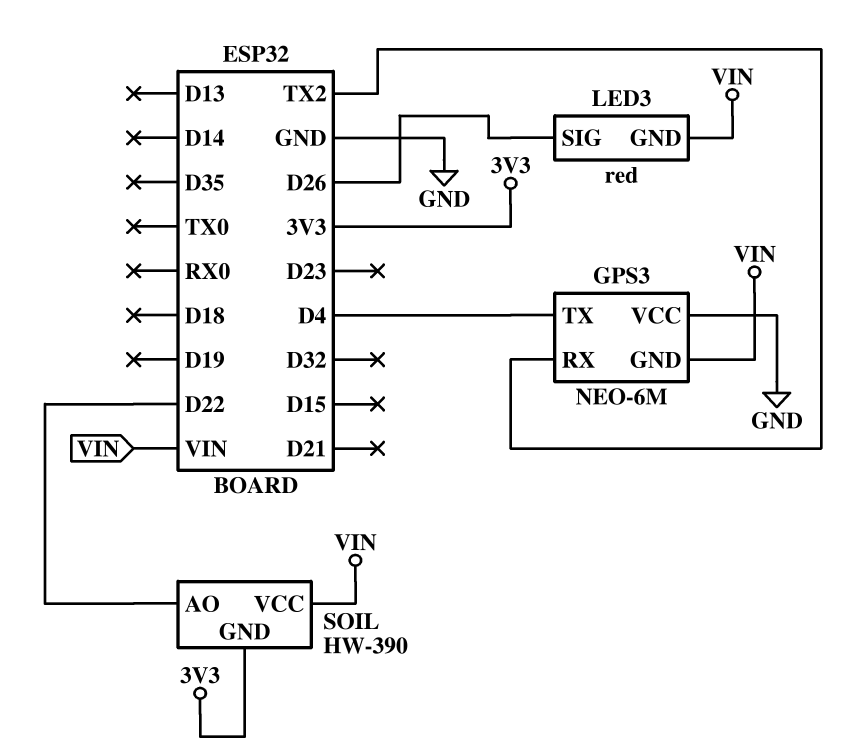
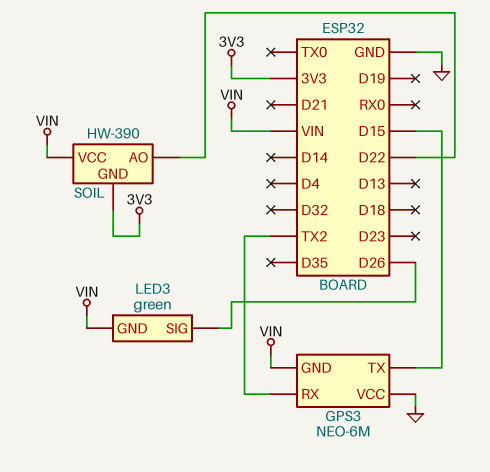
GPS3 pin TX: D4 -> D15
LED3: red -> green

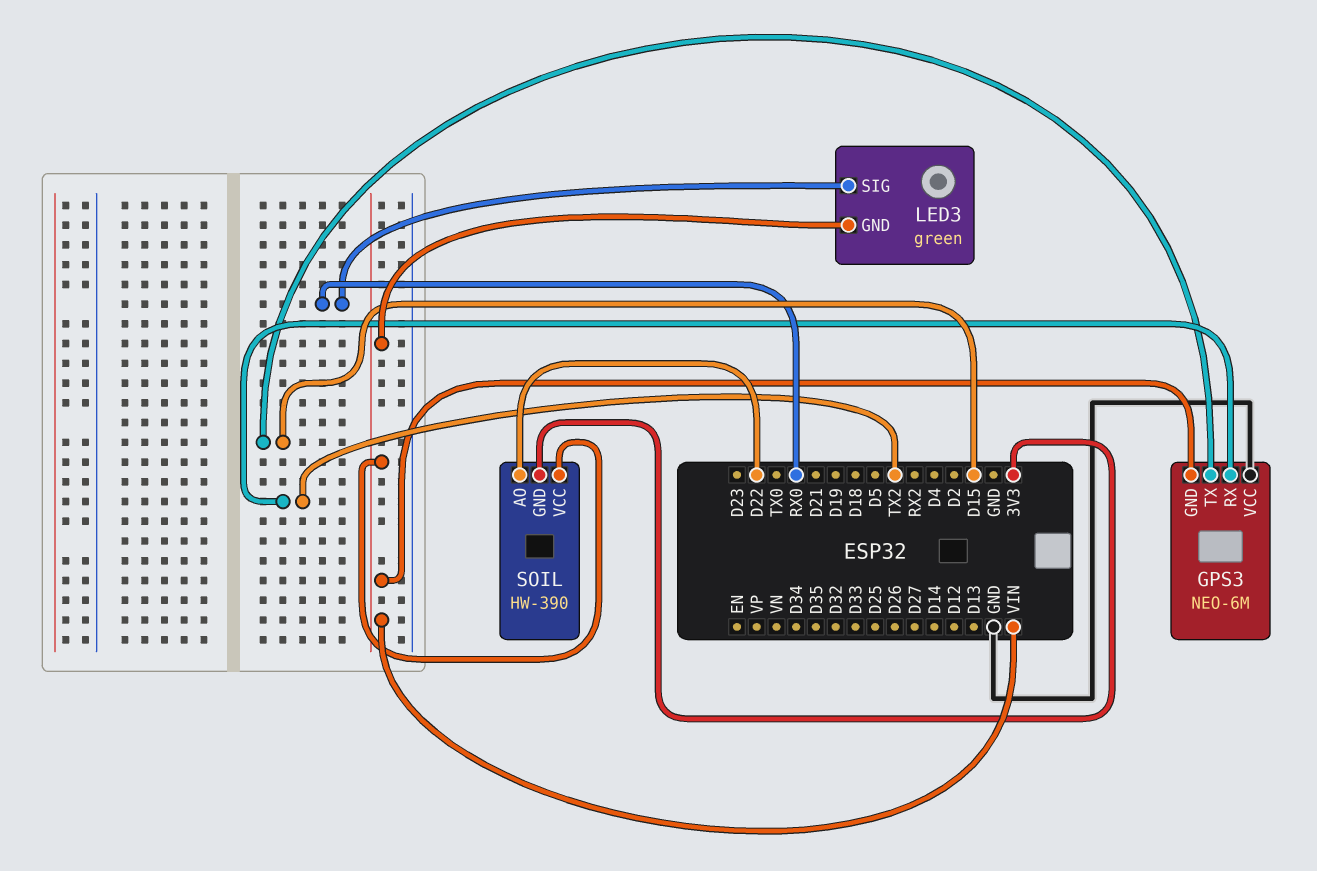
LED3 pin SIG: D26 -> RX0

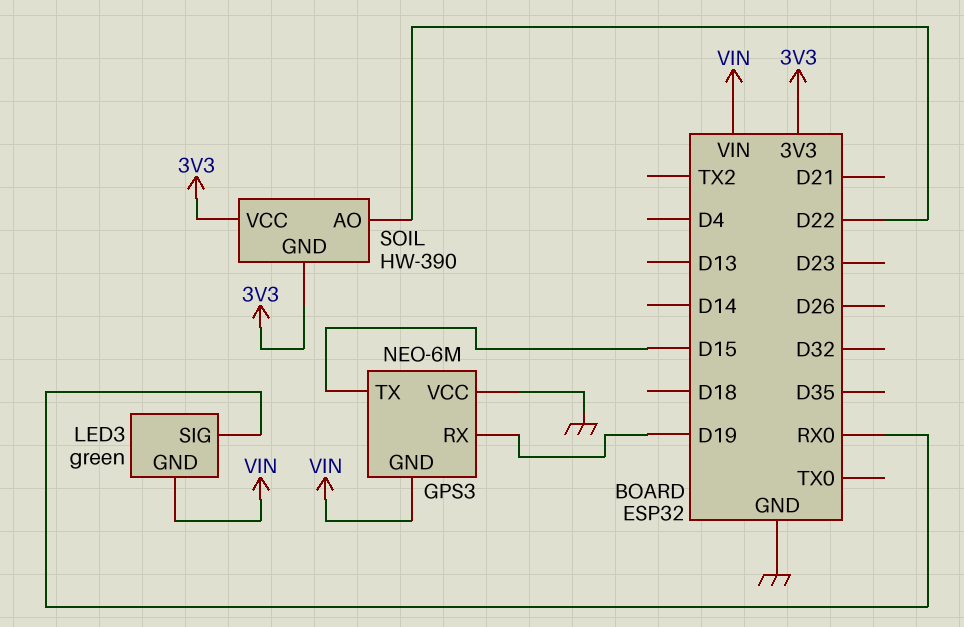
GPS3 pin RX: TX2 -> D19
SOIL pin VCC: VIN -> 3V3

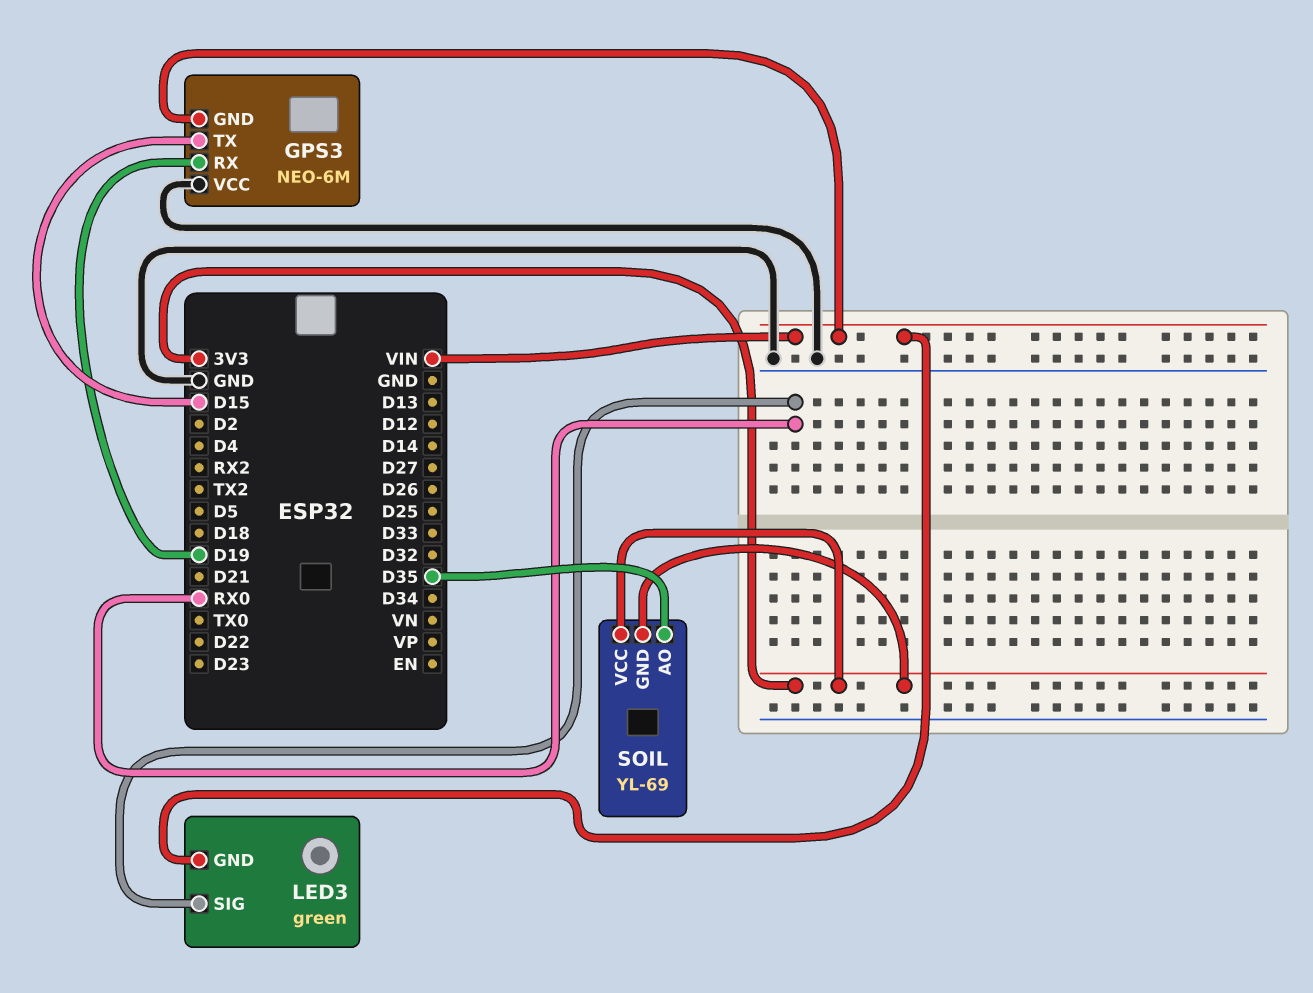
SOIL: HW-390 -> YL-69
SOIL pin AO: D22 -> D35

